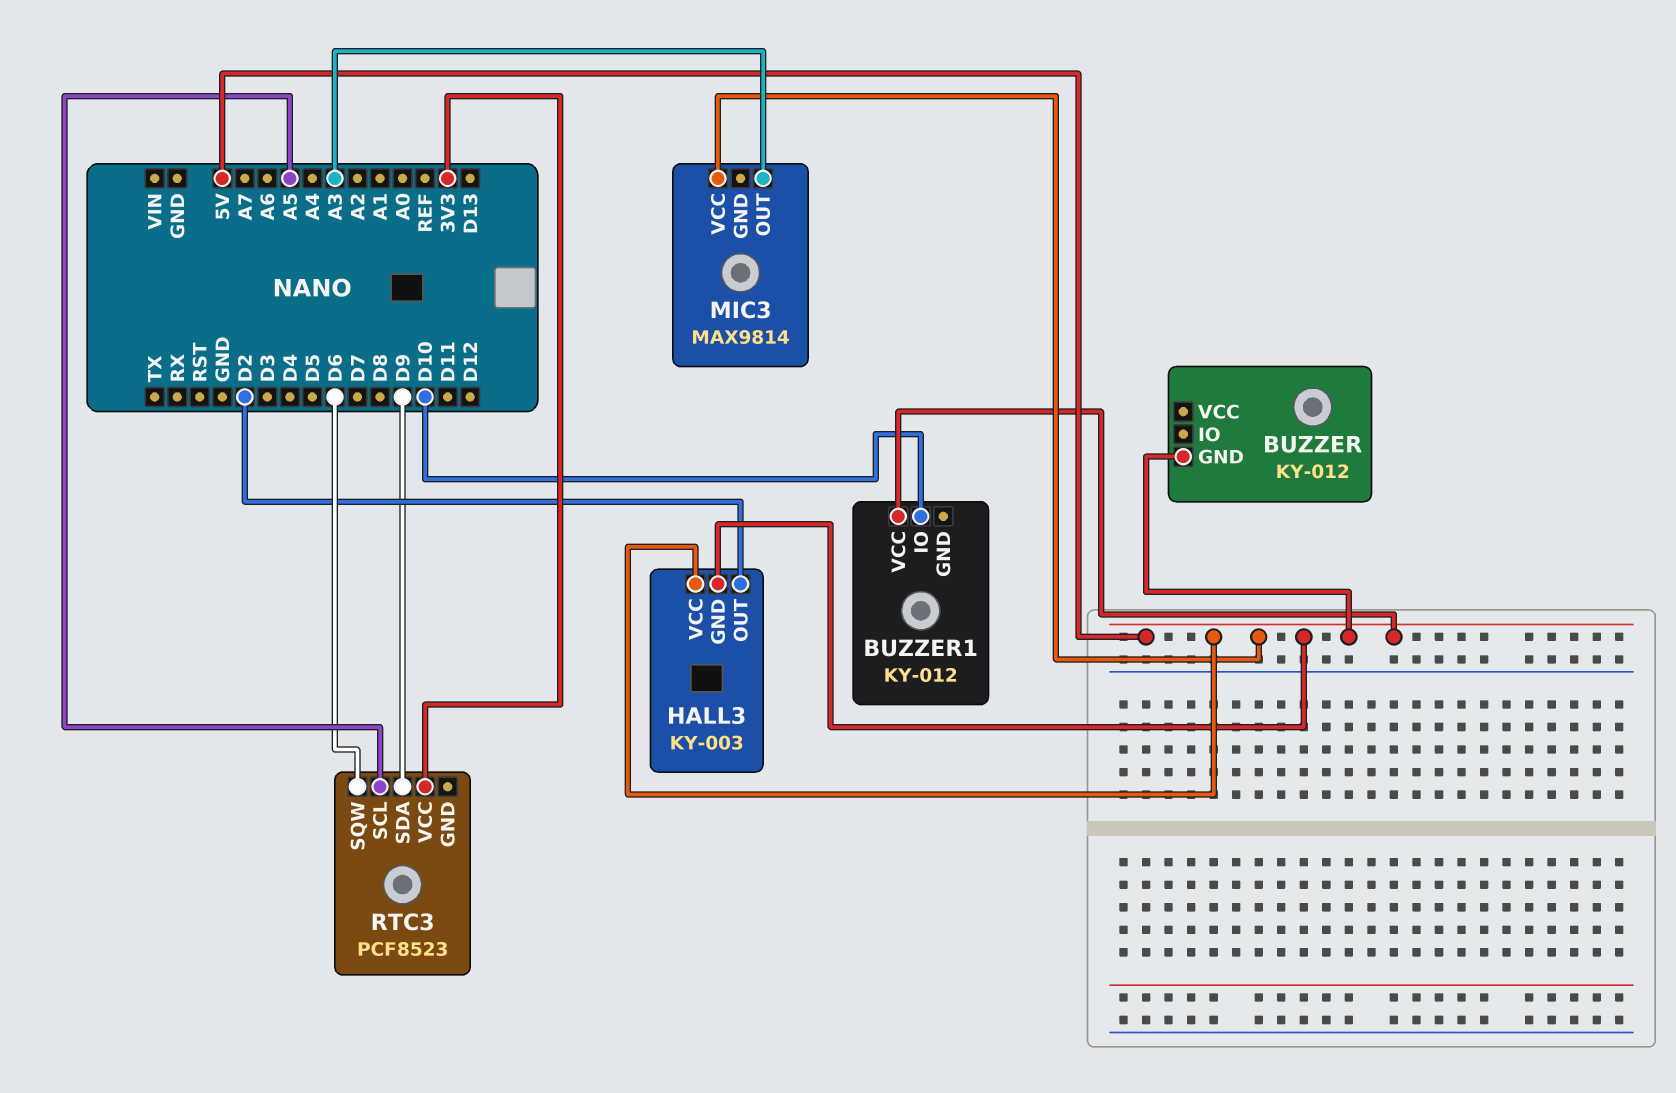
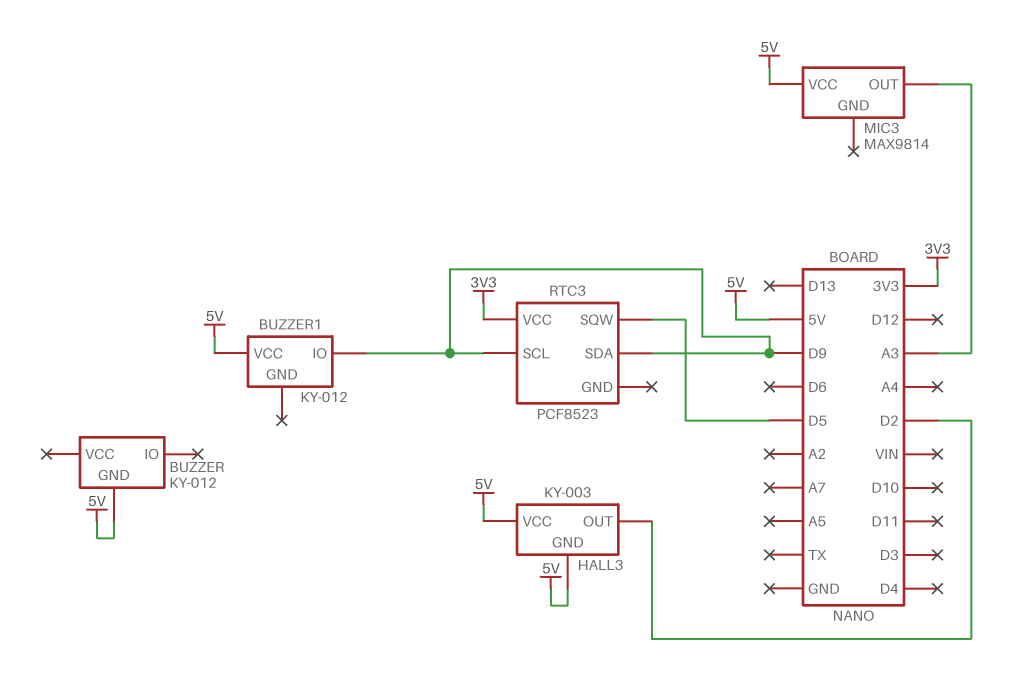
BUZZER1 pin IO: D10 -> D9
RTC3 pin SCL: A5 -> D9
RTC3 pin SQW: D6 -> D5

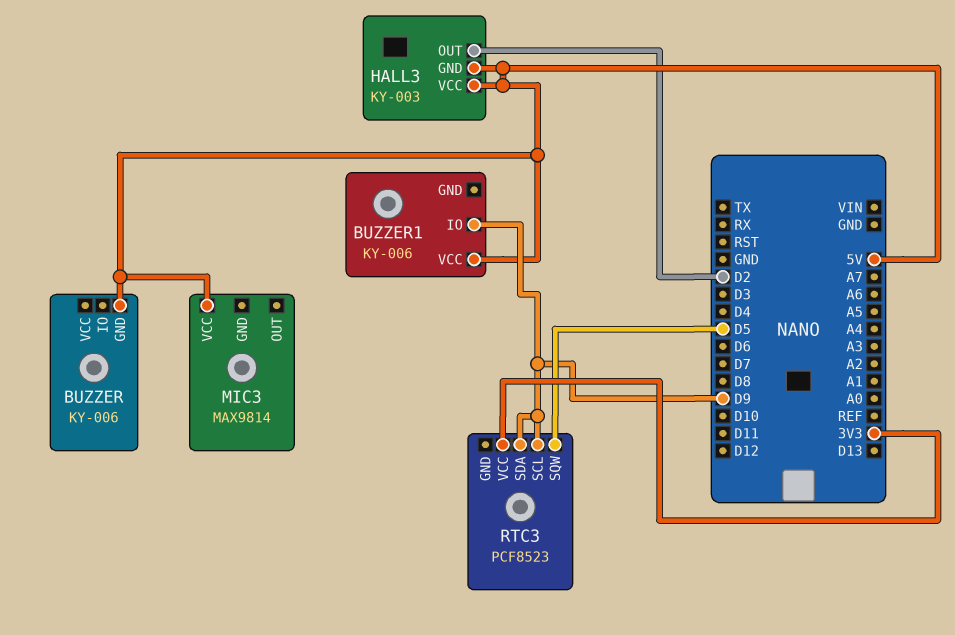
BUZZER: KY-012 -> KY-006
BUZZER1: KY-012 -> KY-006
MIC3 pin OUT: A3 -> none

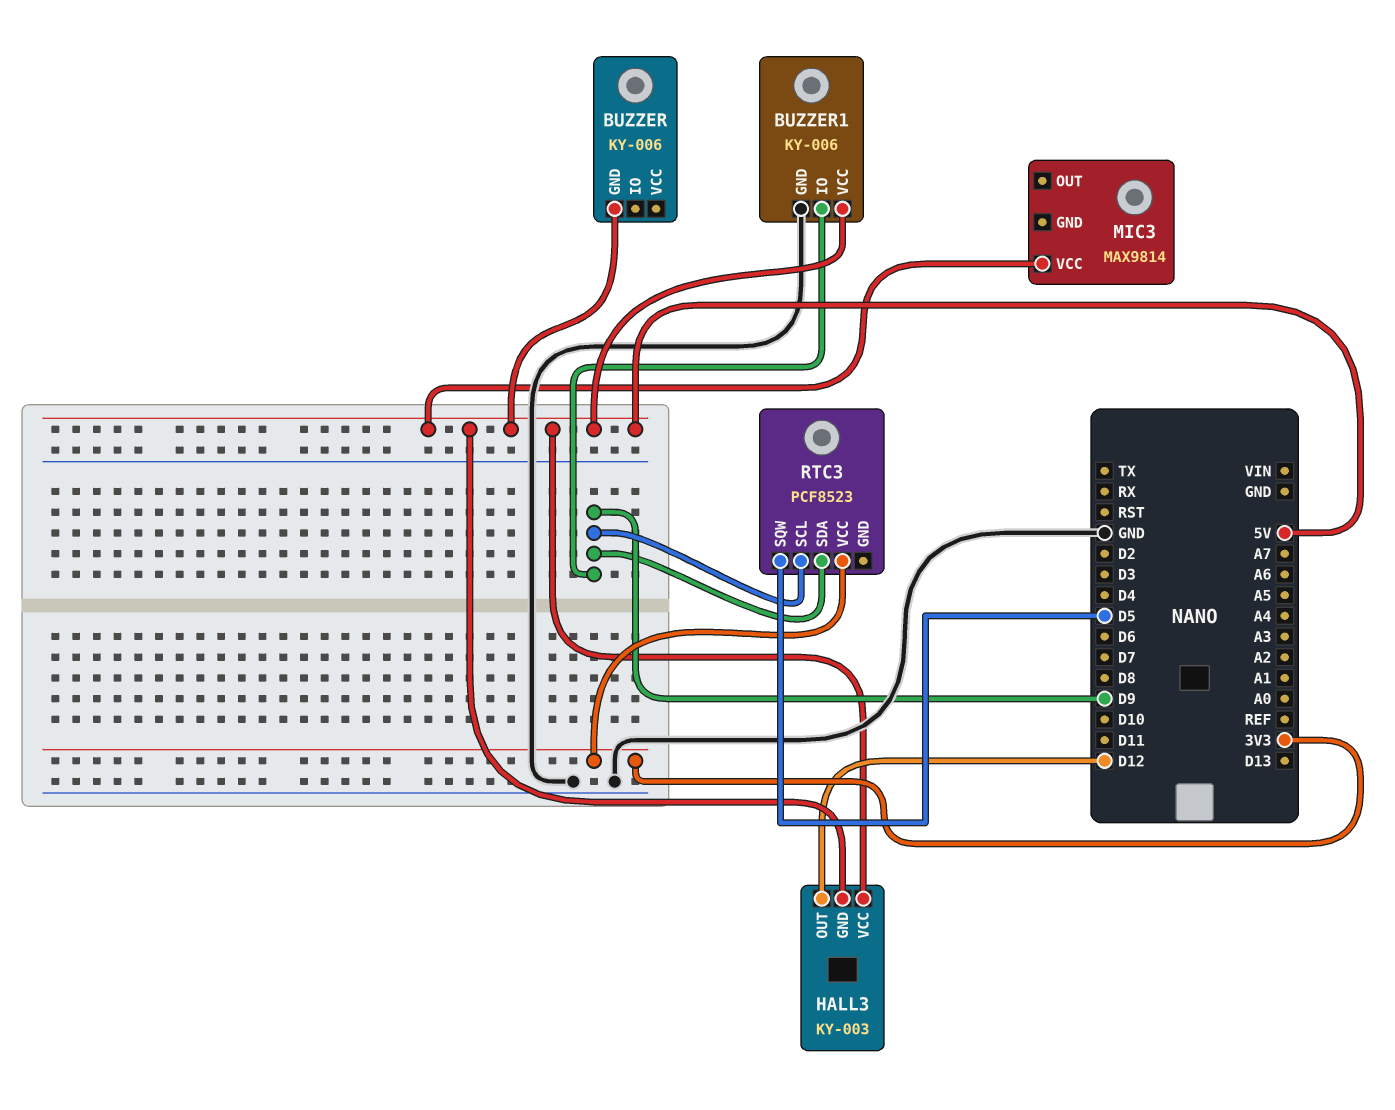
BUZZER1 pin GND: none -> GND
HALL3 pin OUT: D2 -> D12

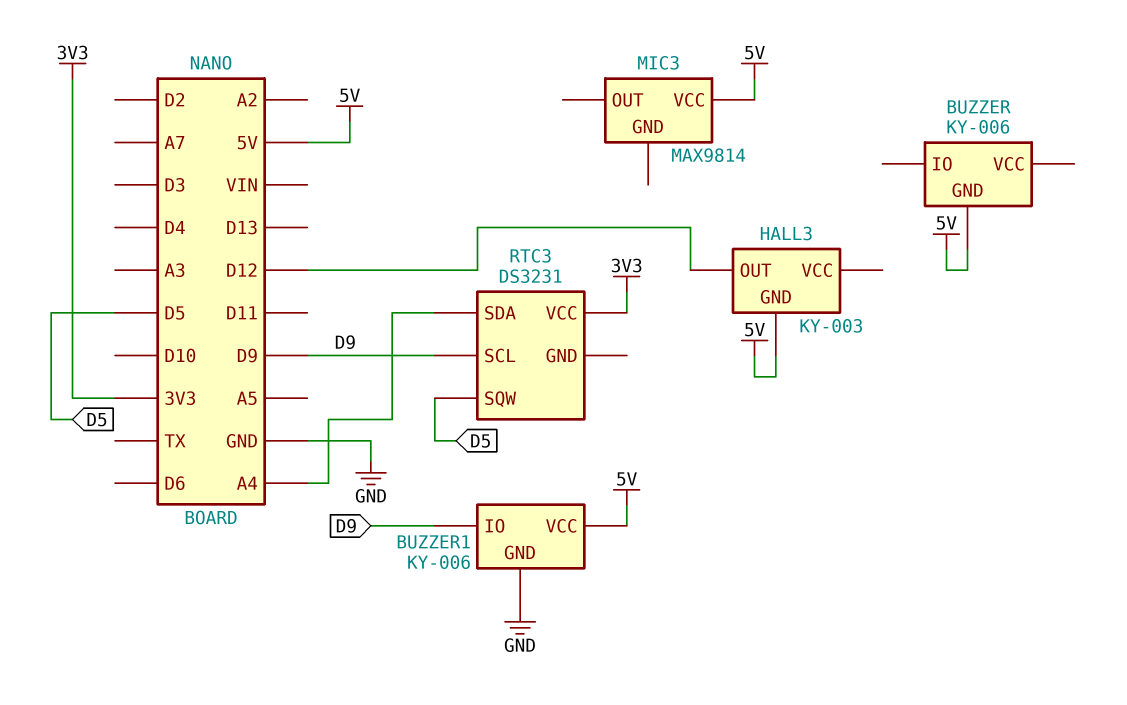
HALL3 pin VCC: 5V -> none
RTC3: PCF8523 -> DS3231
RTC3 pin SDA: D9 -> A4

